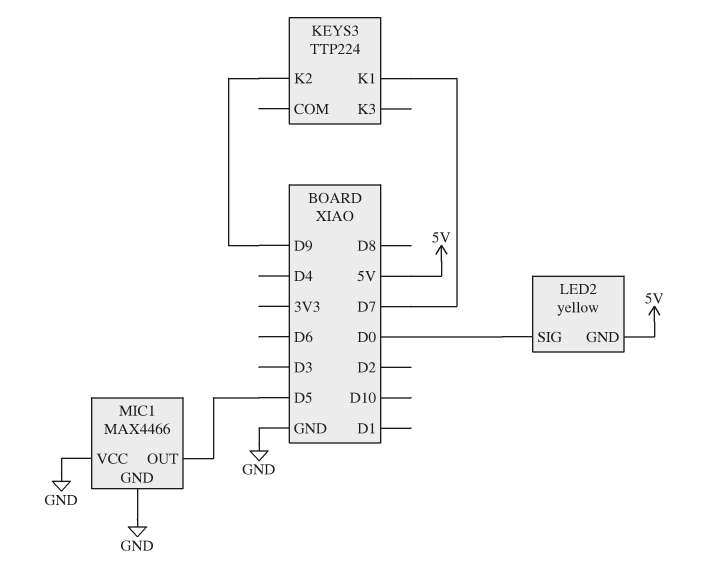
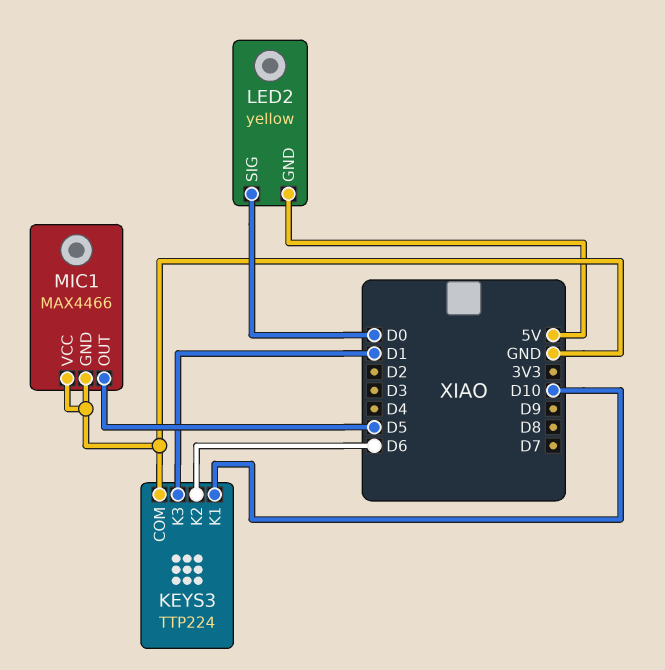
KEYS3 pin COM: none -> GND
KEYS3 pin K1: D7 -> D10
KEYS3 pin K2: D9 -> D6
KEYS3 pin K3: none -> D1

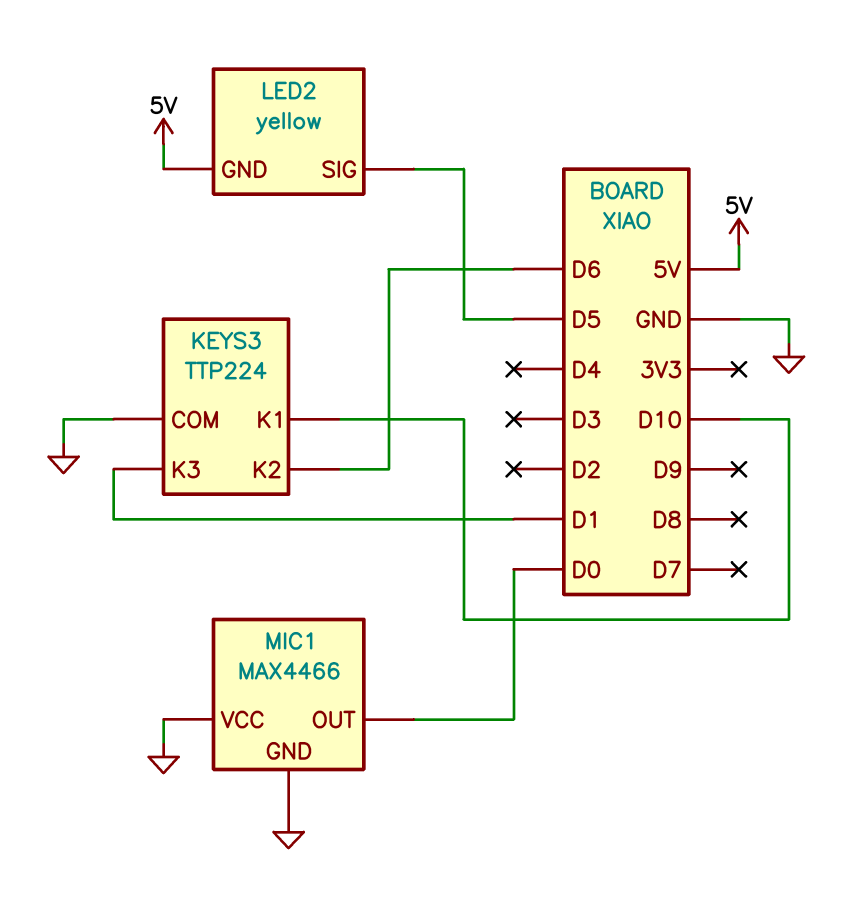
LED2 pin SIG: D0 -> D5
MIC1 pin OUT: D5 -> D0

